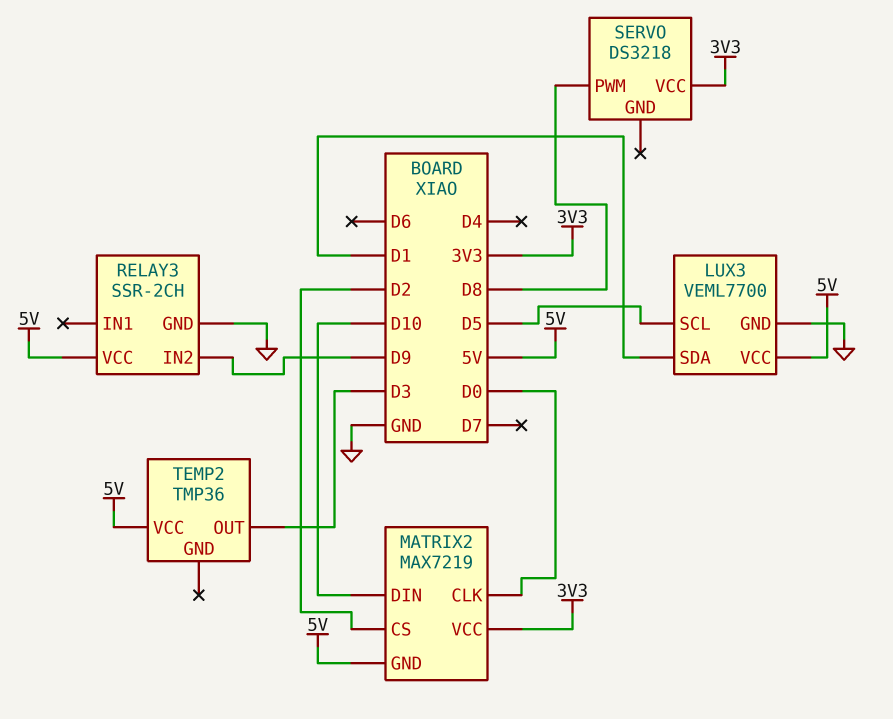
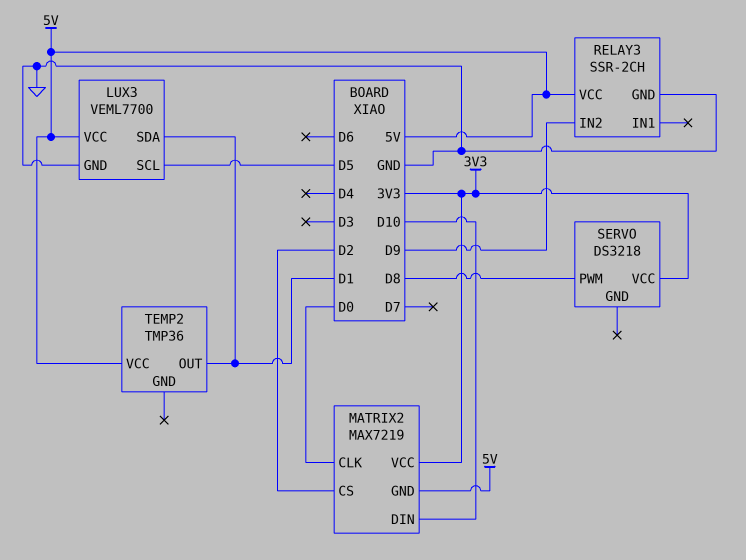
TEMP2 pin OUT: D3 -> D1

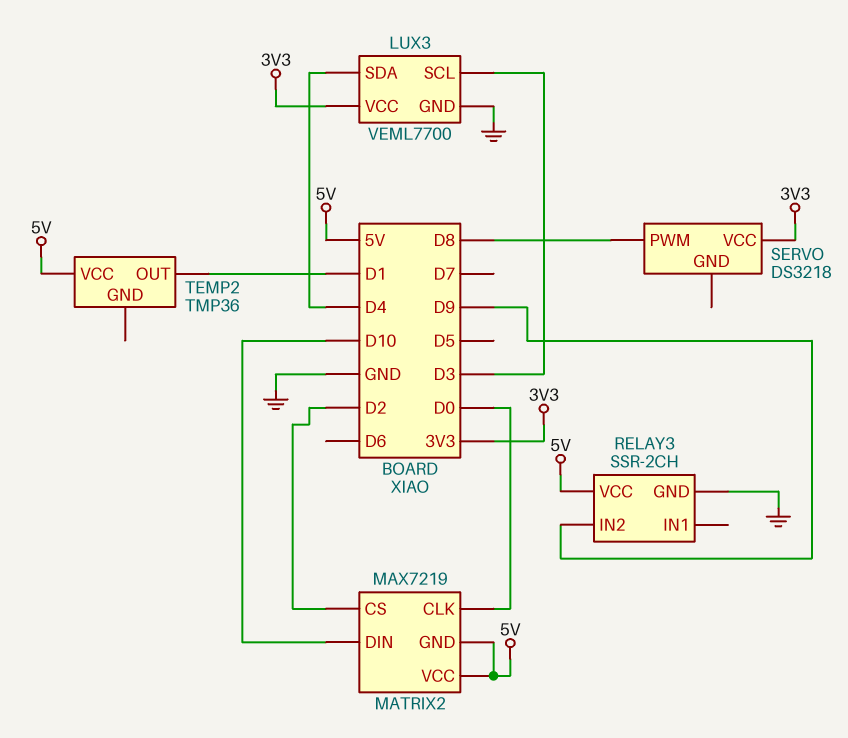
LUX3 pin SCL: D5 -> D3
LUX3 pin SDA: D1 -> D4
LUX3 pin VCC: 5V -> 3V3
MATRIX2 pin VCC: 3V3 -> 5V

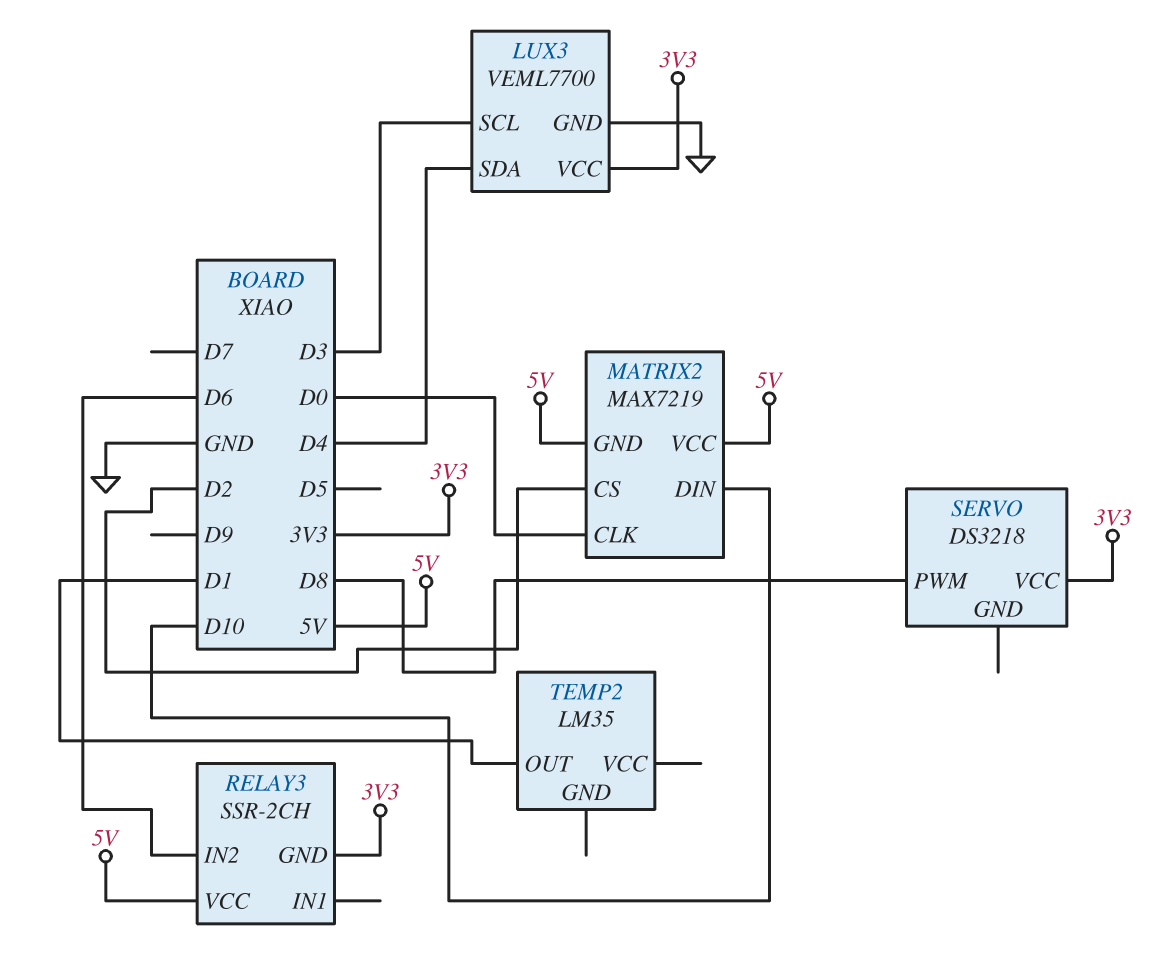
RELAY3 pin GND: GND -> 3V3
RELAY3 pin IN2: D9 -> D6
TEMP2: TMP36 -> LM35
TEMP2 pin VCC: 5V -> none

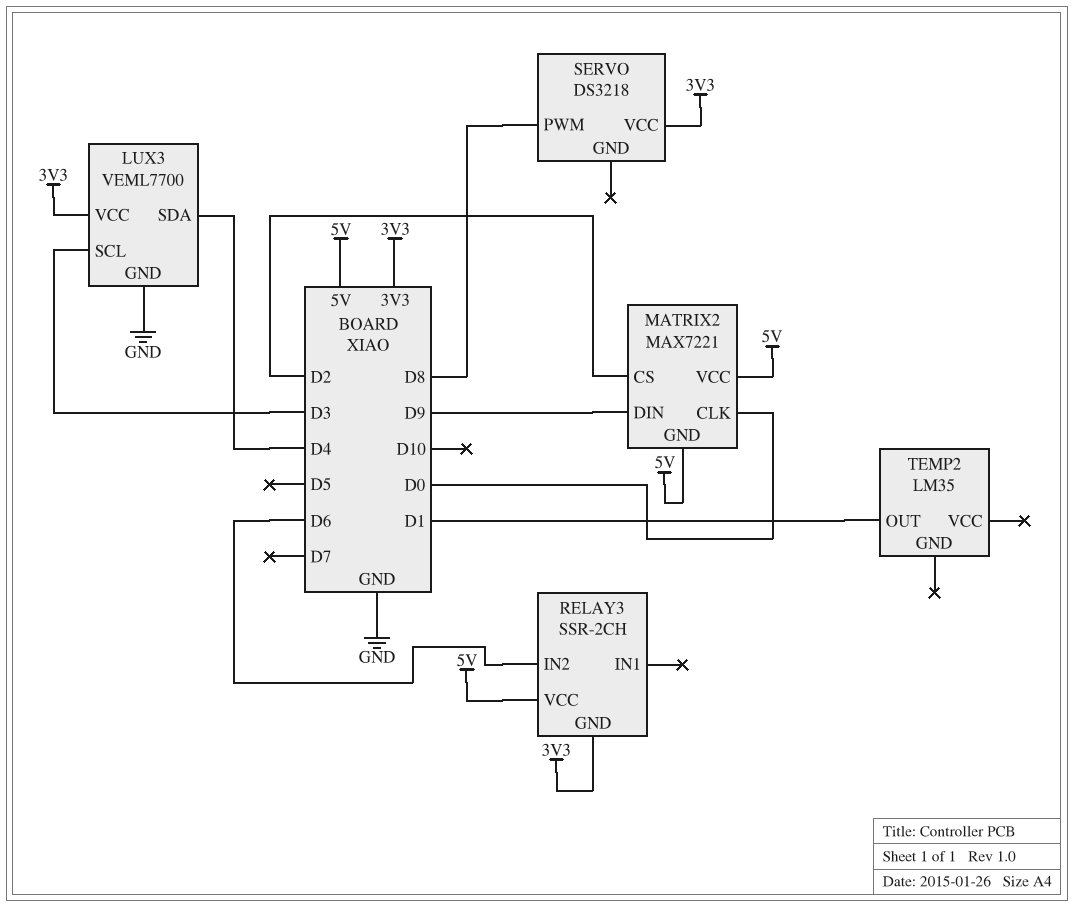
MATRIX2: MAX7219 -> MAX7221
MATRIX2 pin DIN: D10 -> D9

